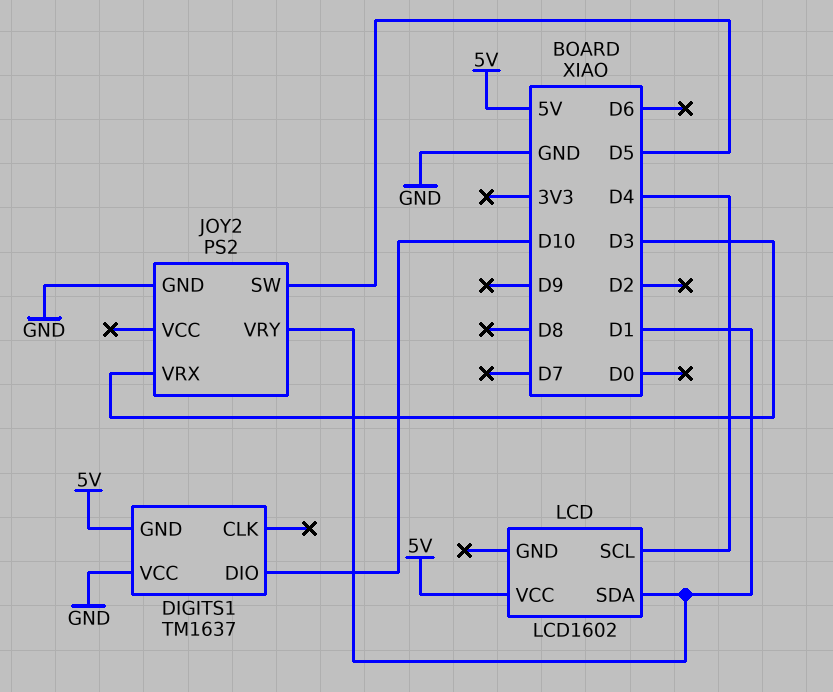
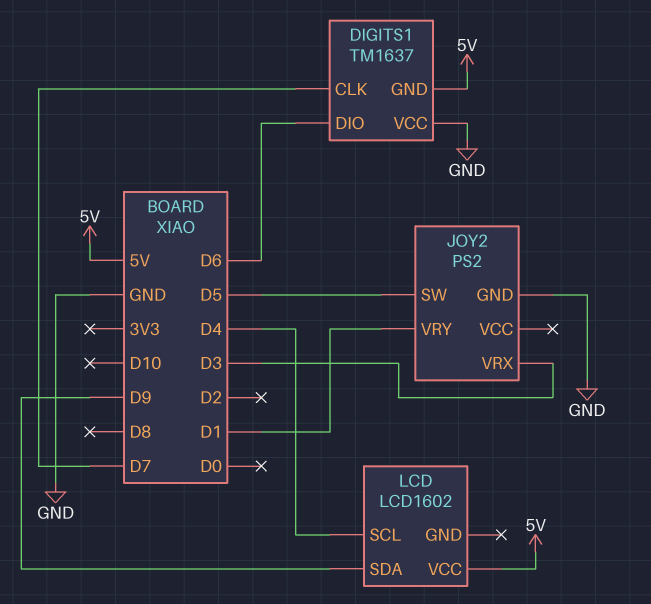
DIGITS1 pin CLK: none -> D7
DIGITS1 pin DIO: D10 -> D6
LCD pin SDA: D1 -> D9

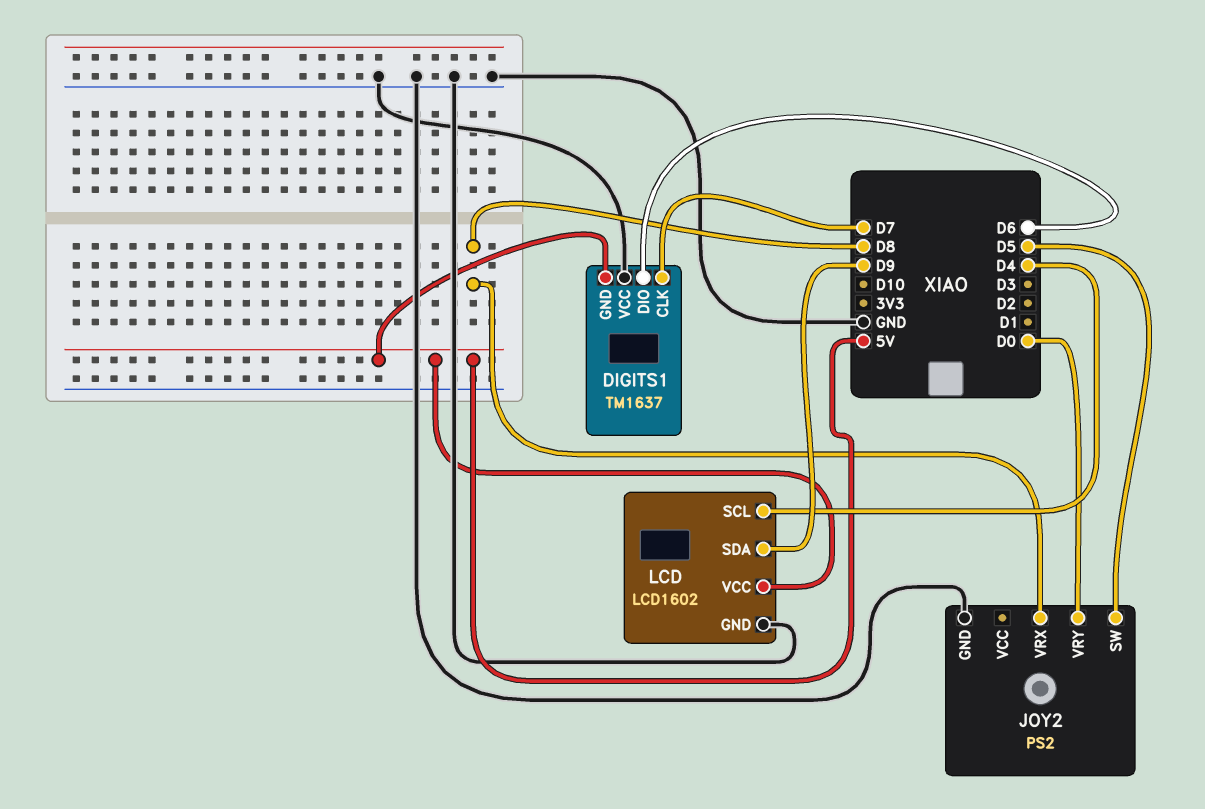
JOY2 pin VRX: D3 -> D8
JOY2 pin VRY: D1 -> D0
LCD pin GND: none -> GND

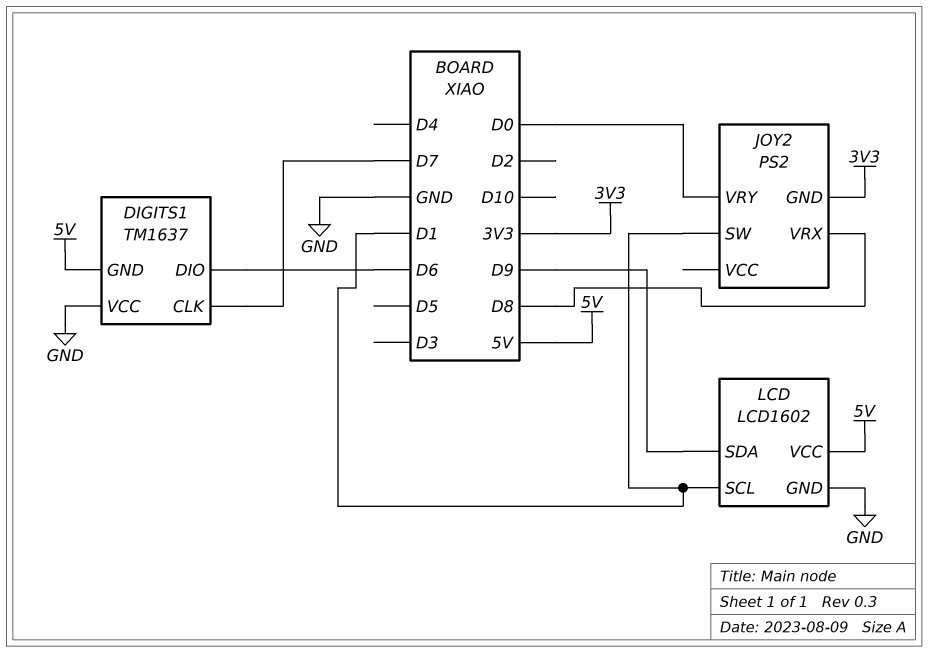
JOY2 pin GND: GND -> 3V3
JOY2 pin SW: D5 -> D1
LCD pin SCL: D4 -> D1

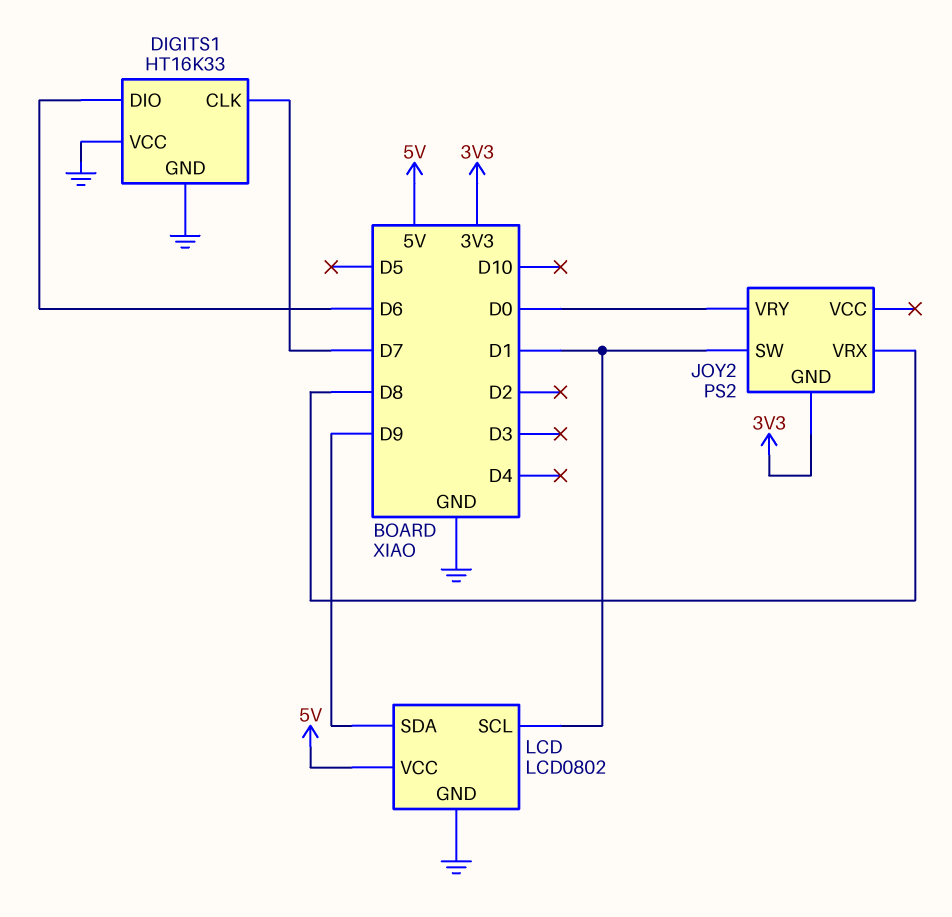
DIGITS1: TM1637 -> HT16K33
DIGITS1 pin GND: 5V -> GND
LCD: LCD1602 -> LCD0802

